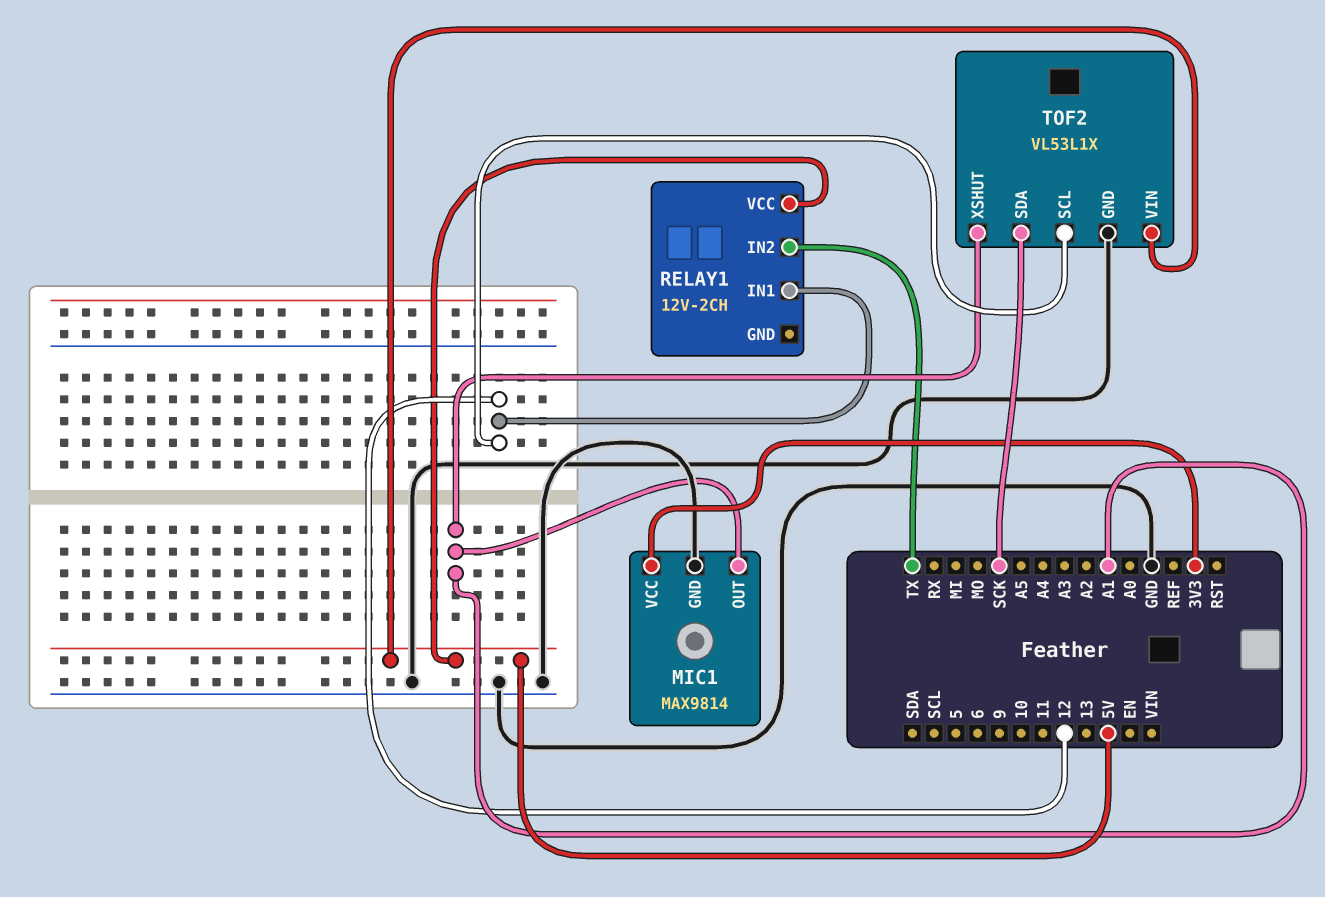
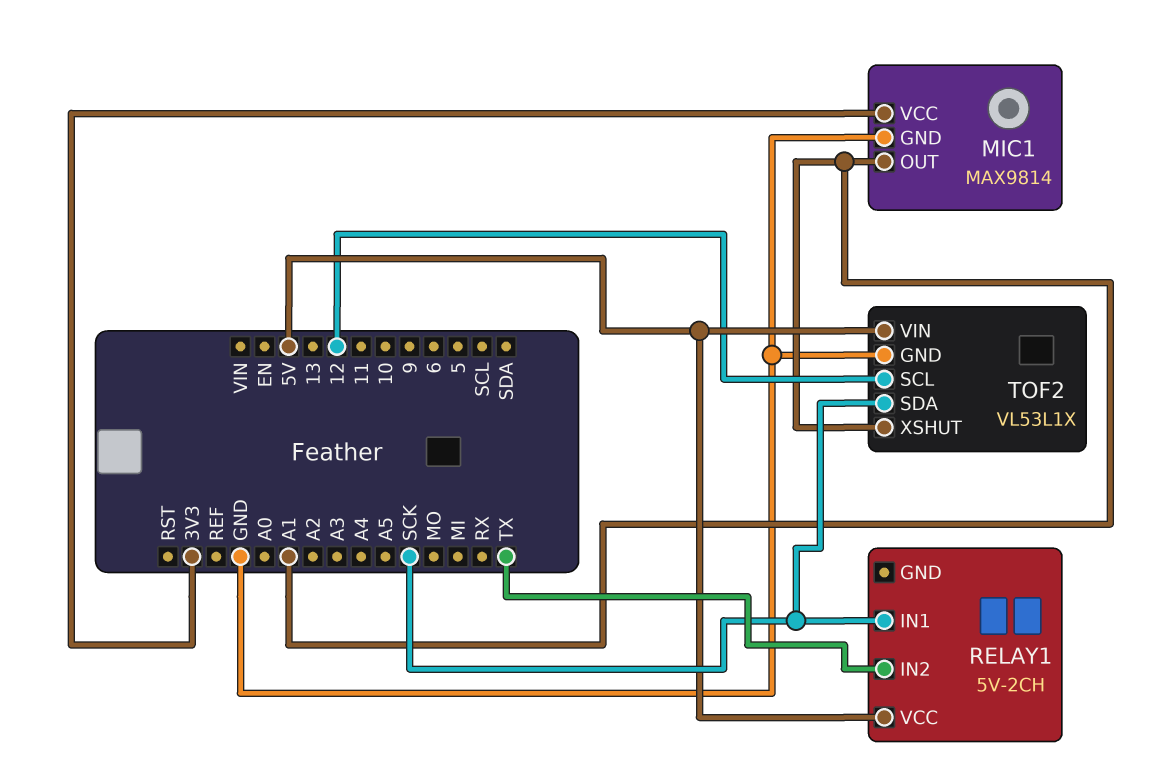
RELAY1: 12V-2CH -> 5V-2CH
RELAY1 pin IN1: 12 -> SCK

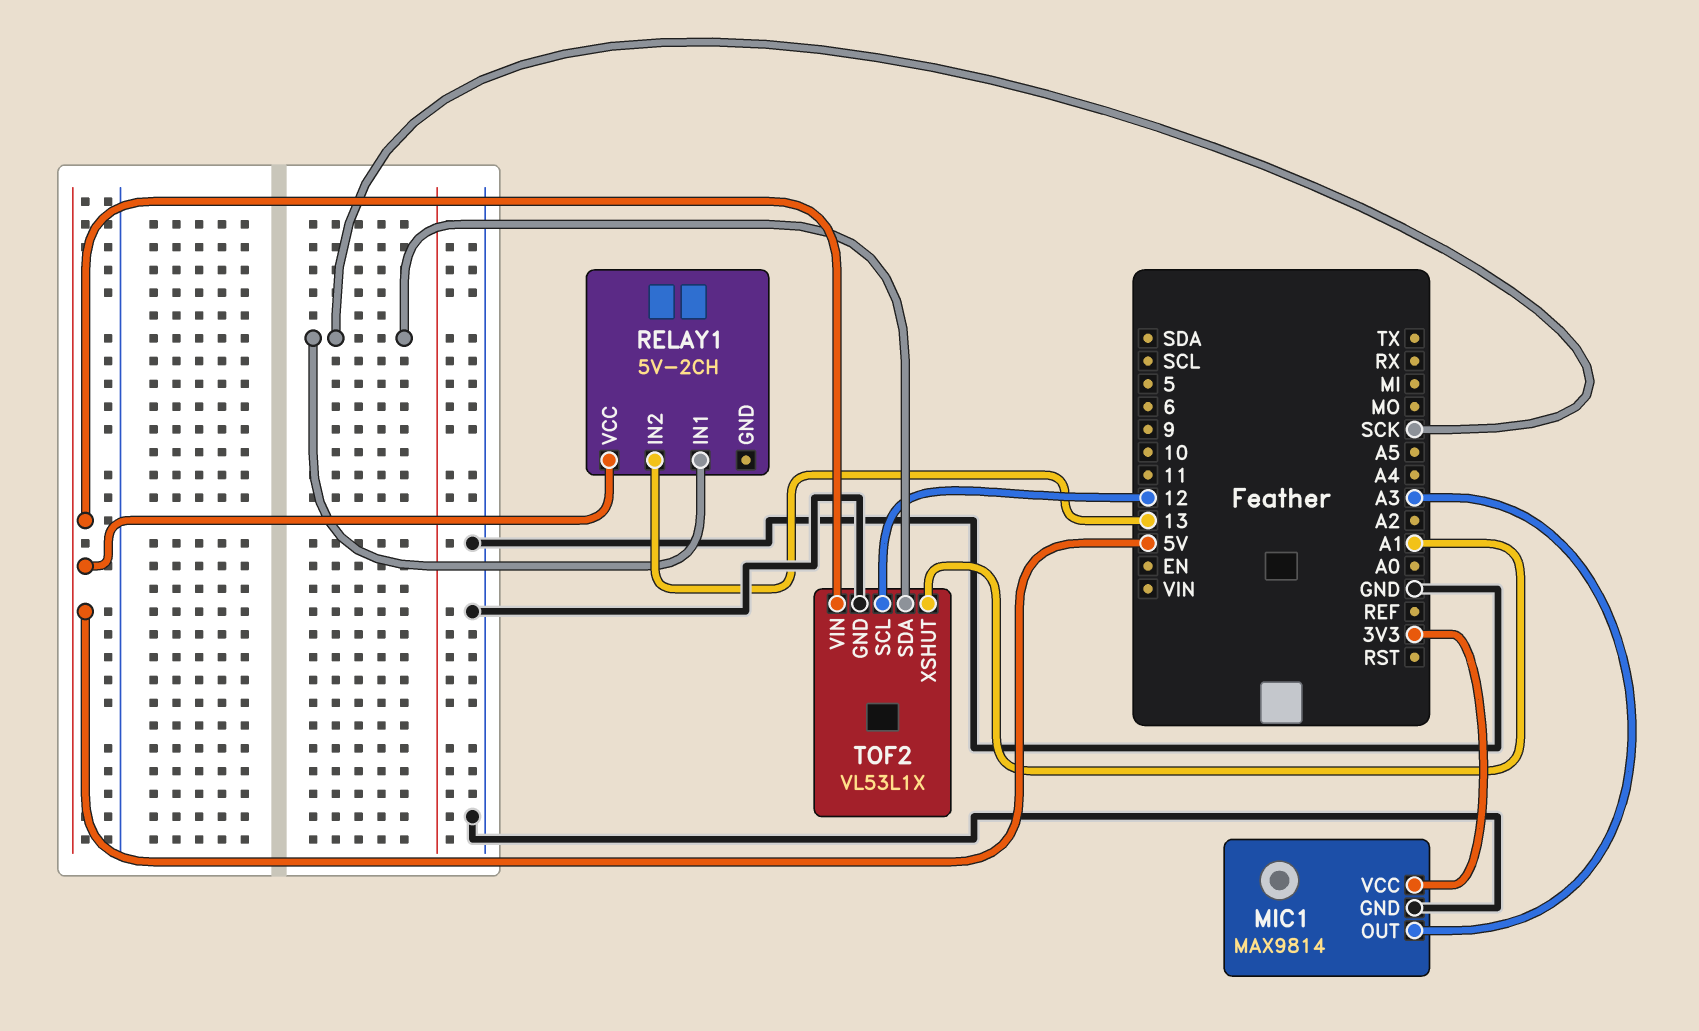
MIC1 pin OUT: A1 -> A3
RELAY1 pin IN2: TX -> 13

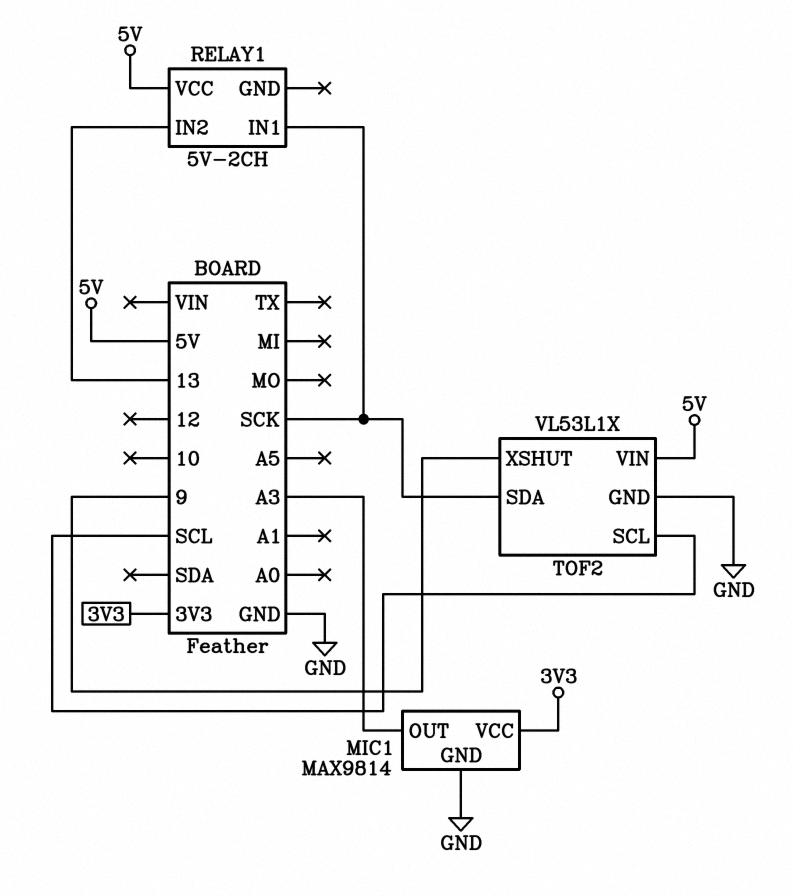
TOF2 pin SCL: 12 -> SCL
TOF2 pin XSHUT: A1 -> 9

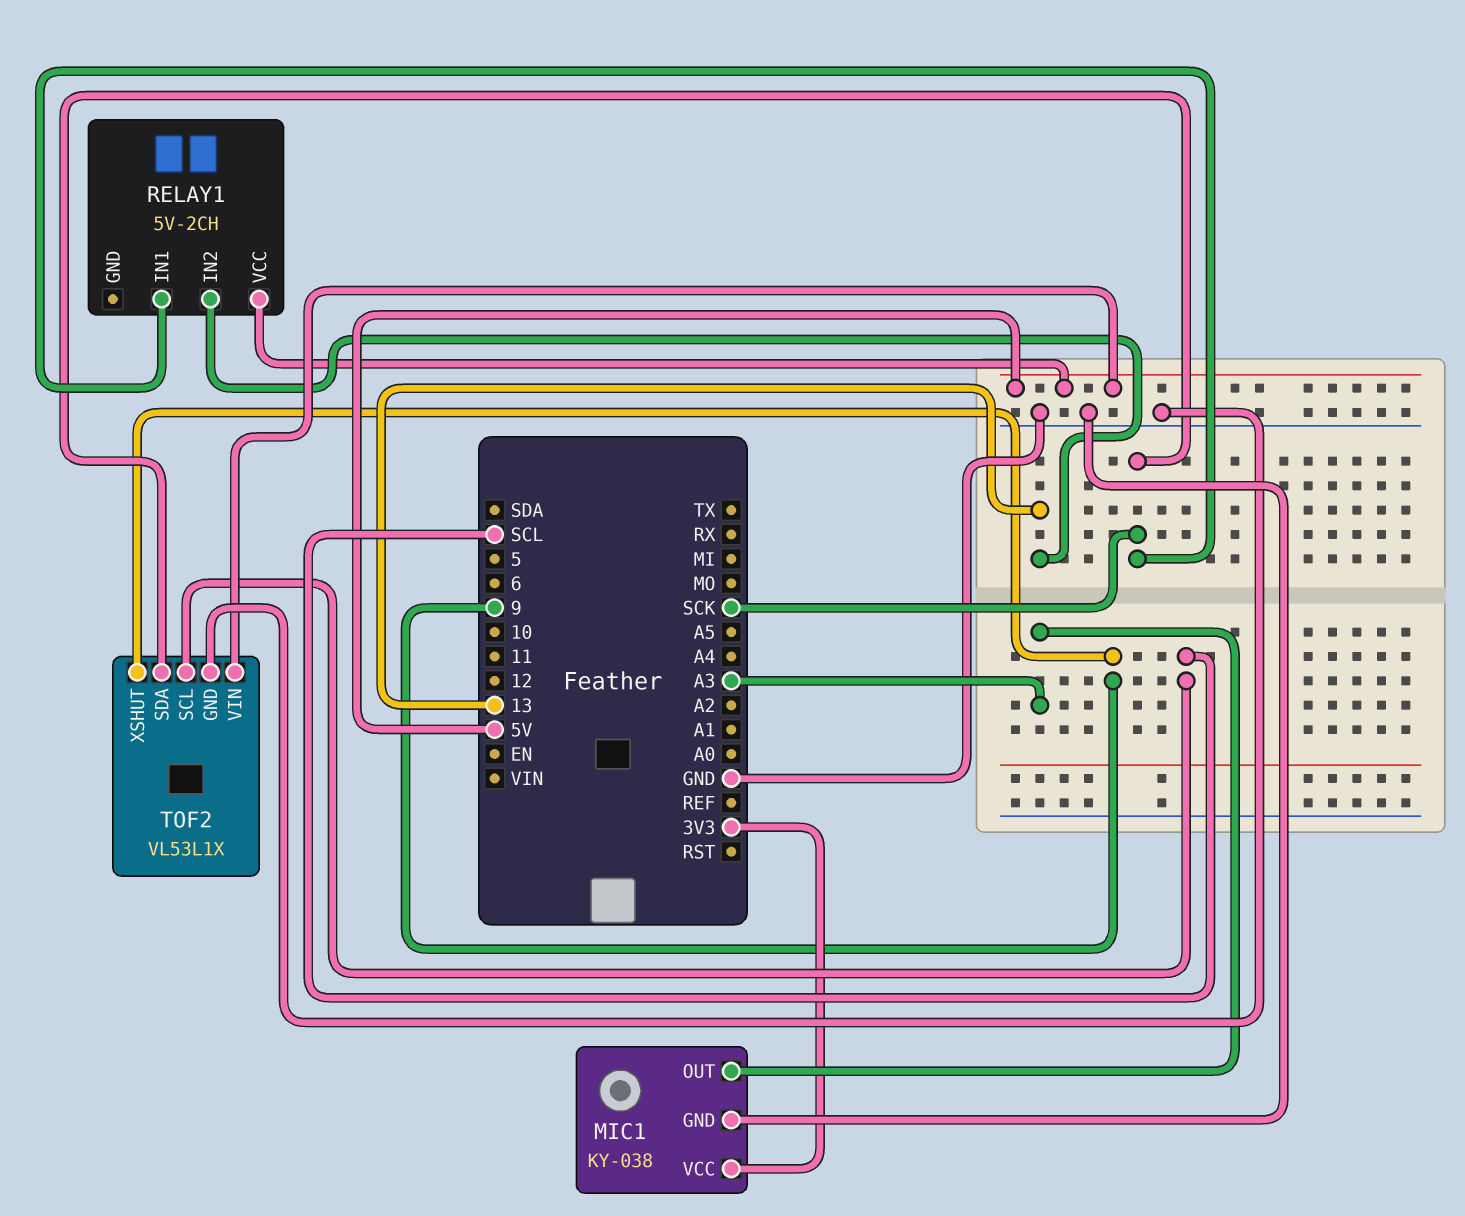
MIC1: MAX9814 -> KY-038

